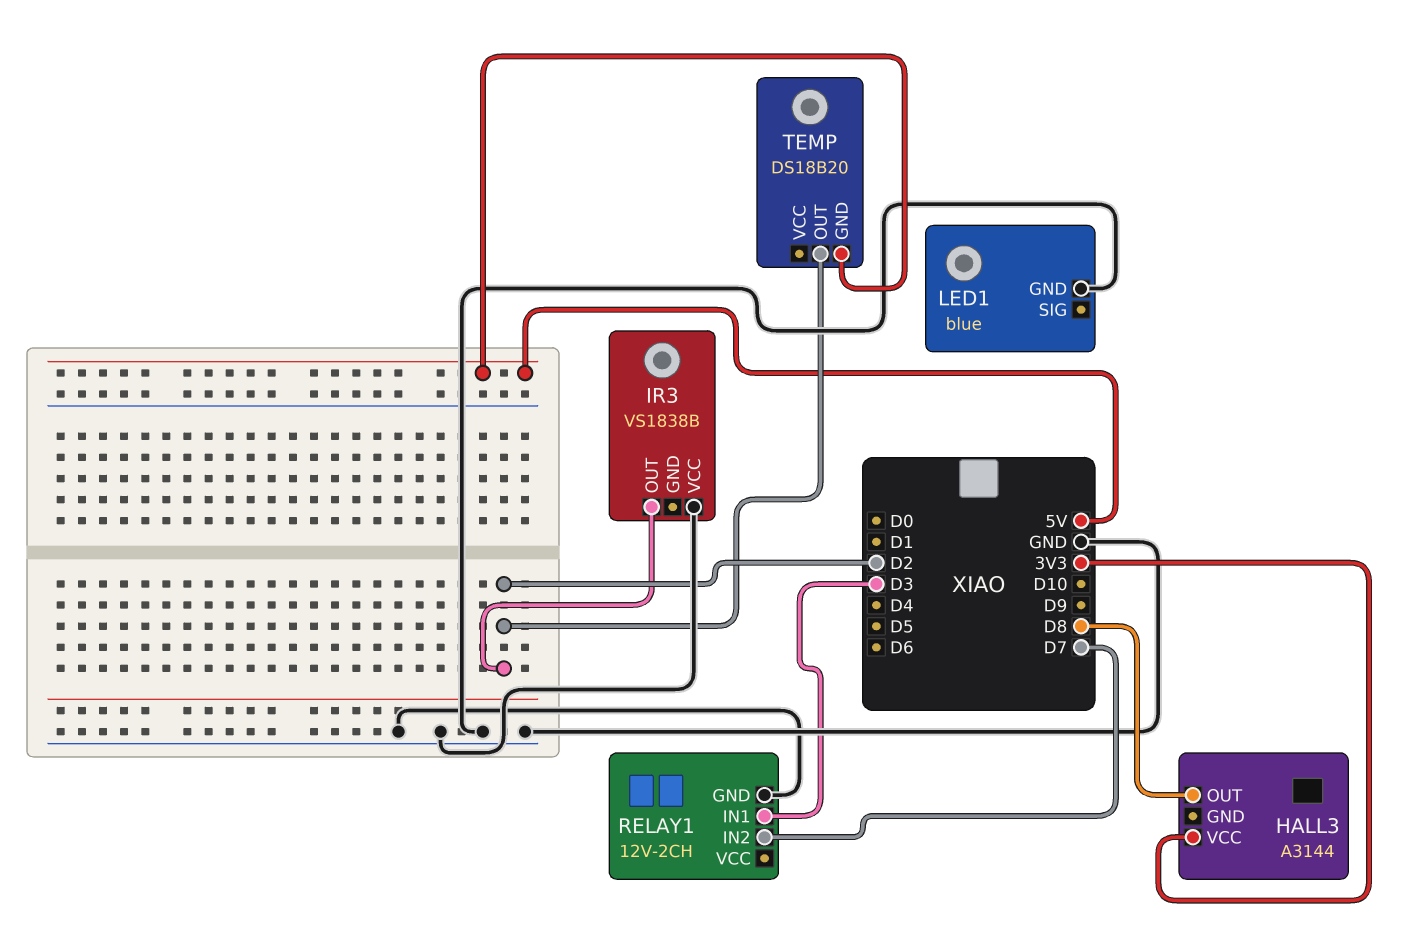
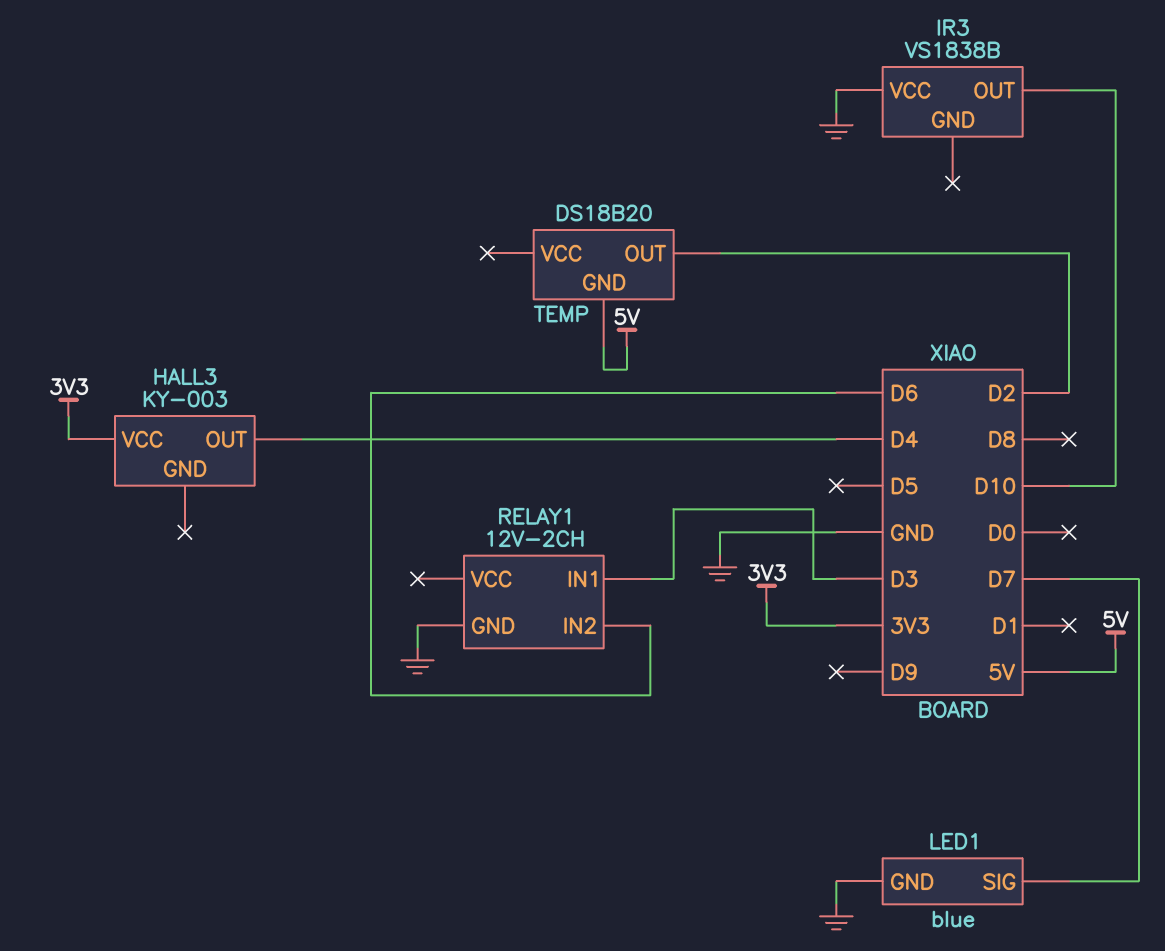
HALL3: A3144 -> KY-003
HALL3 pin OUT: D8 -> D4
IR3 pin OUT: D2 -> D10
LED1 pin SIG: none -> D7
RELAY1 pin IN2: D7 -> D6

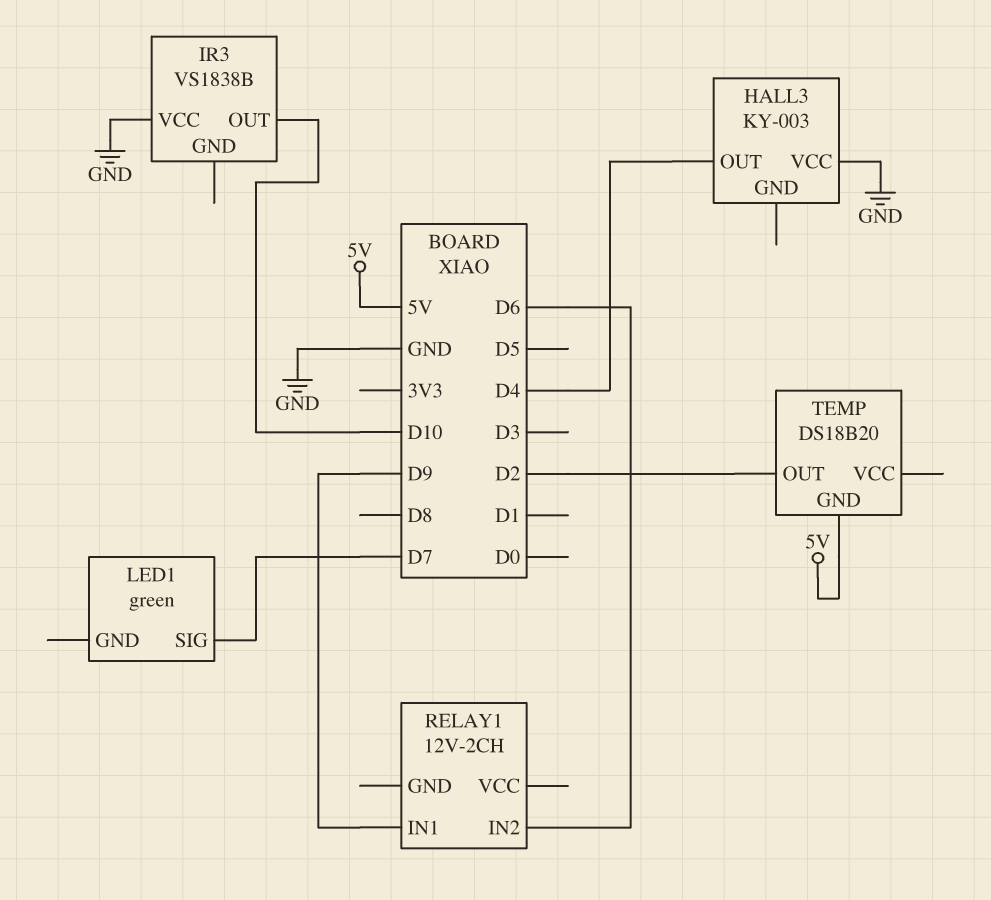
HALL3 pin VCC: 3V3 -> GND
LED1: blue -> green
LED1 pin GND: GND -> none
RELAY1 pin GND: GND -> none
RELAY1 pin IN1: D3 -> D9

